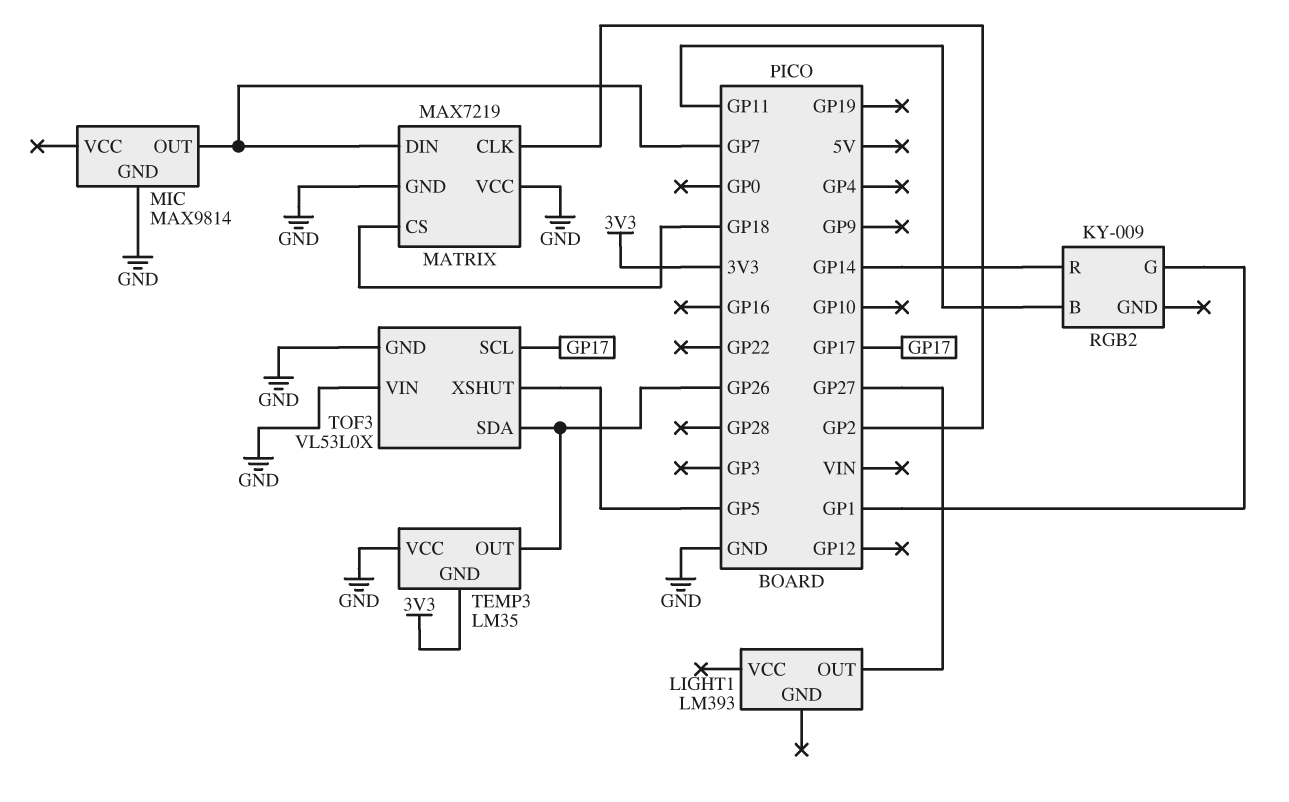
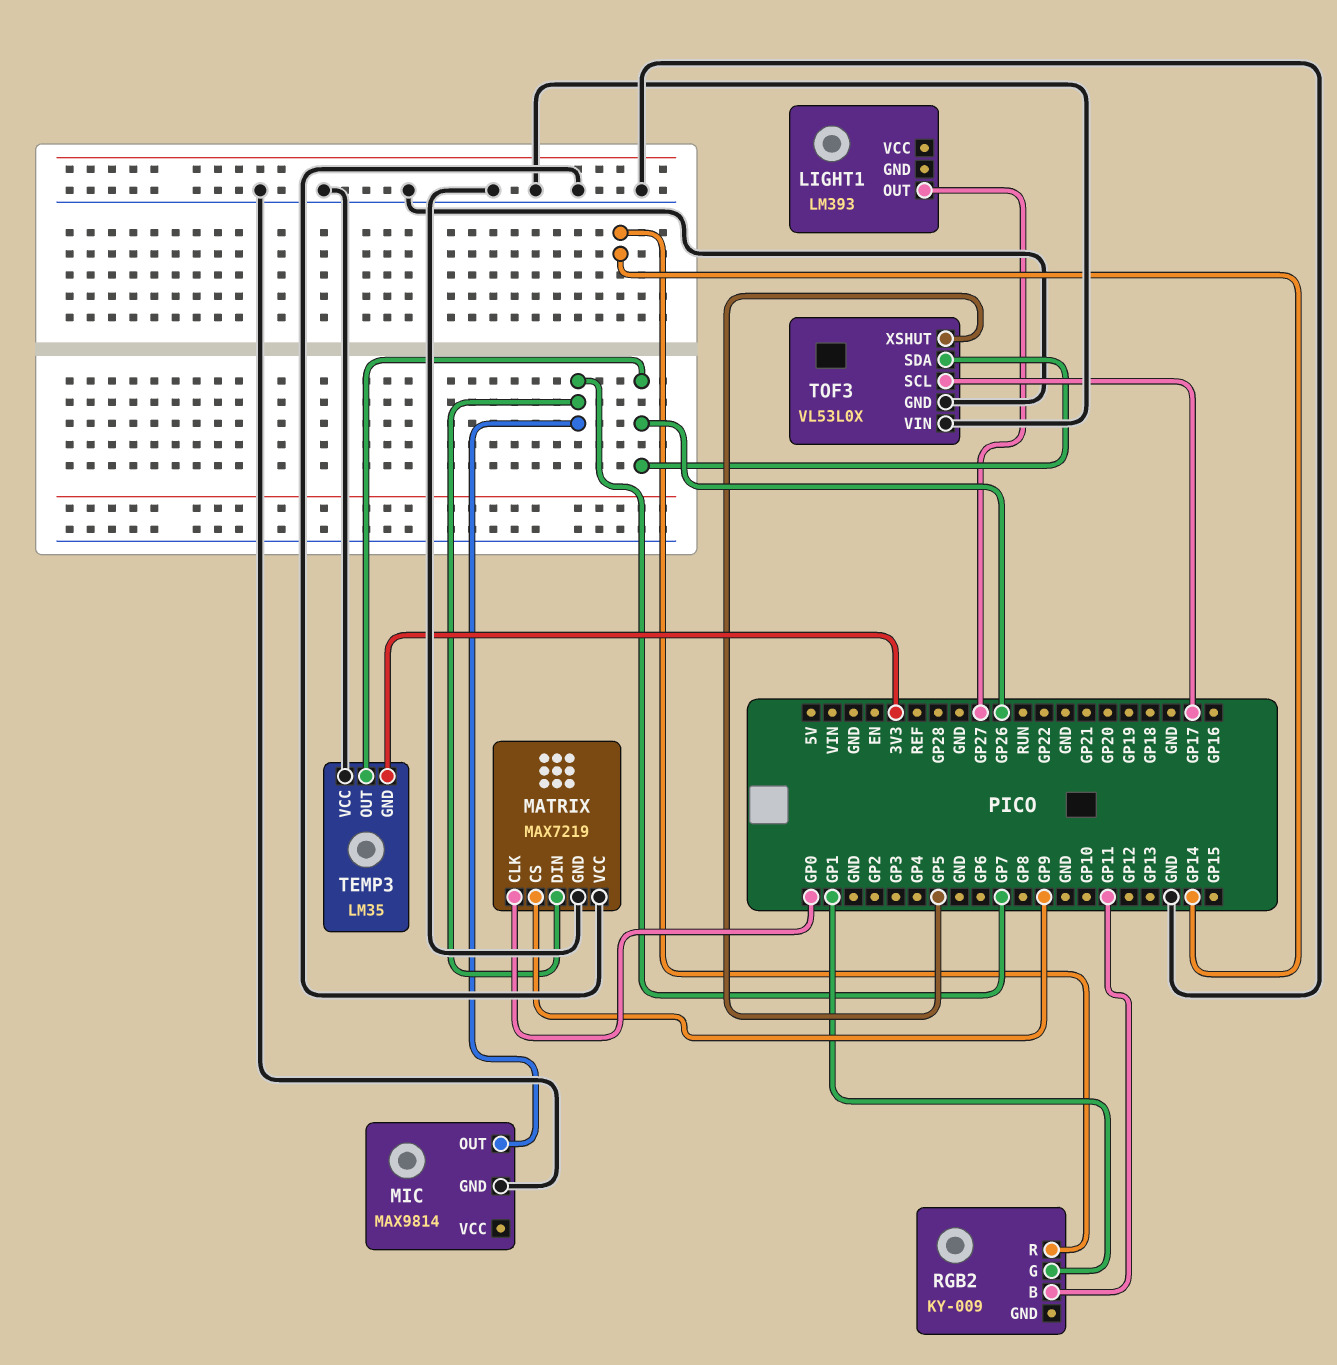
MATRIX pin CLK: GP2 -> GP0
MATRIX pin CS: GP18 -> GP9

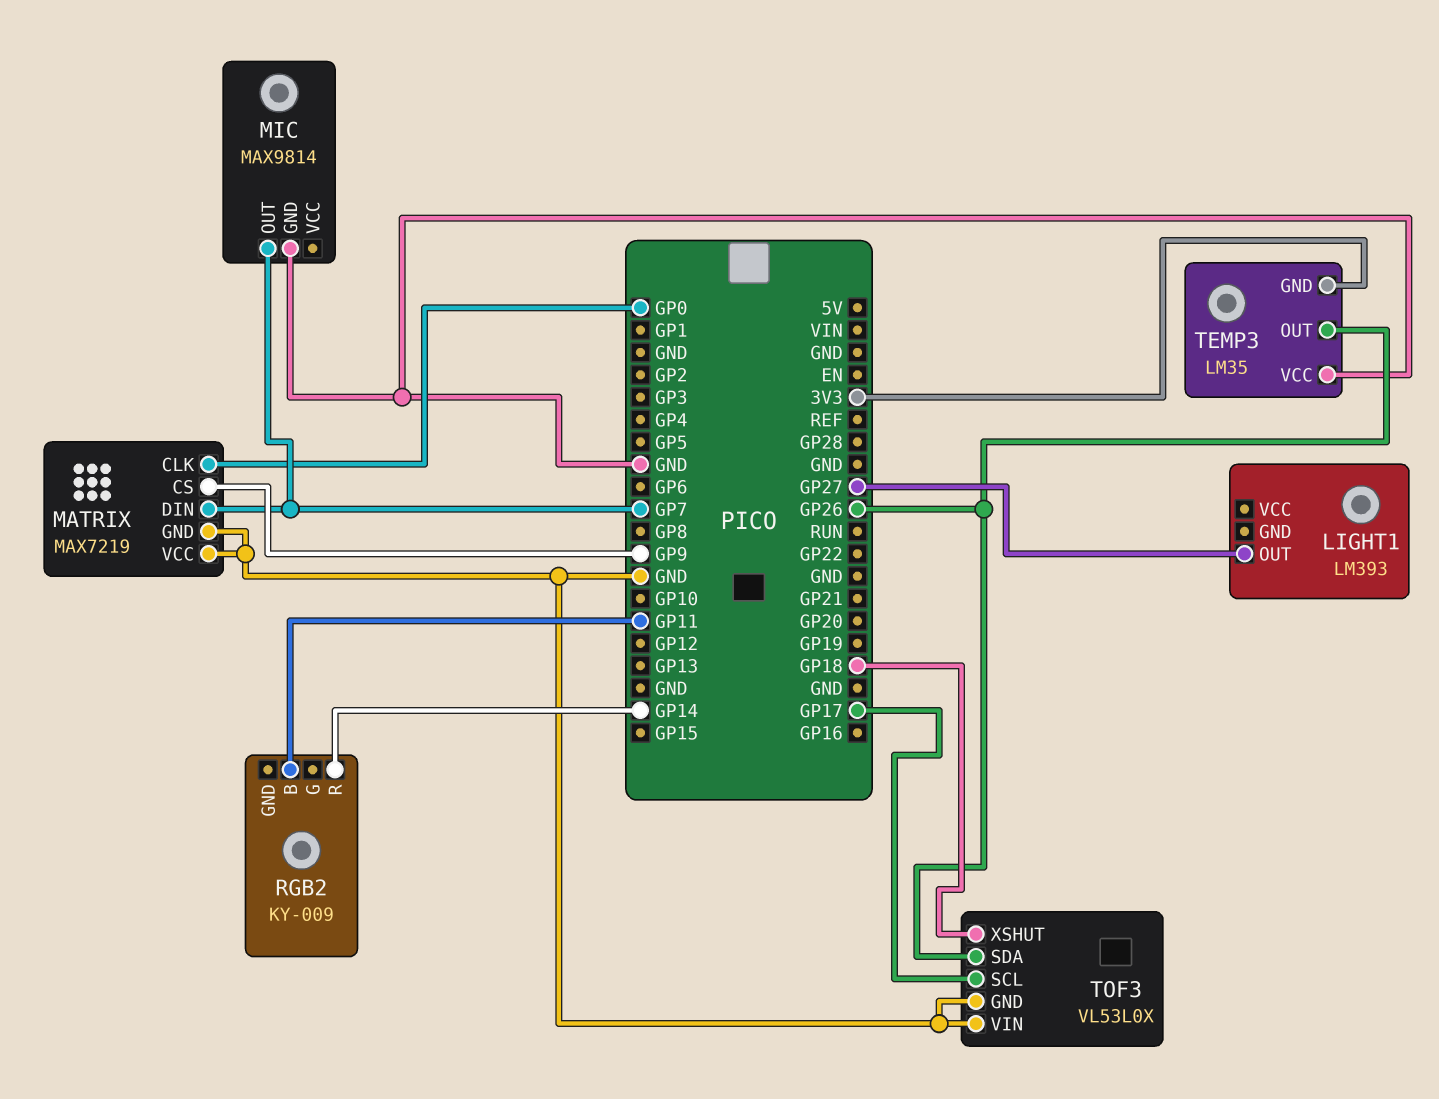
RGB2 pin G: GP1 -> none
TOF3 pin XSHUT: GP5 -> GP18

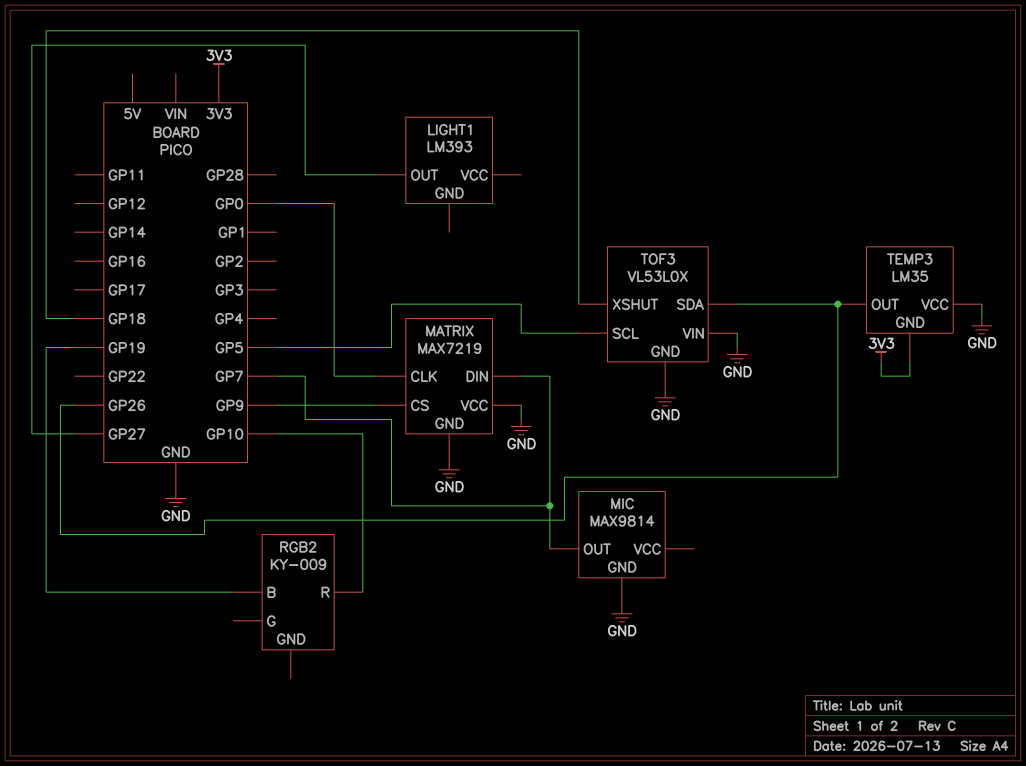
RGB2 pin B: GP11 -> GP19
RGB2 pin R: GP14 -> GP10
TOF3 pin SCL: GP17 -> GP5

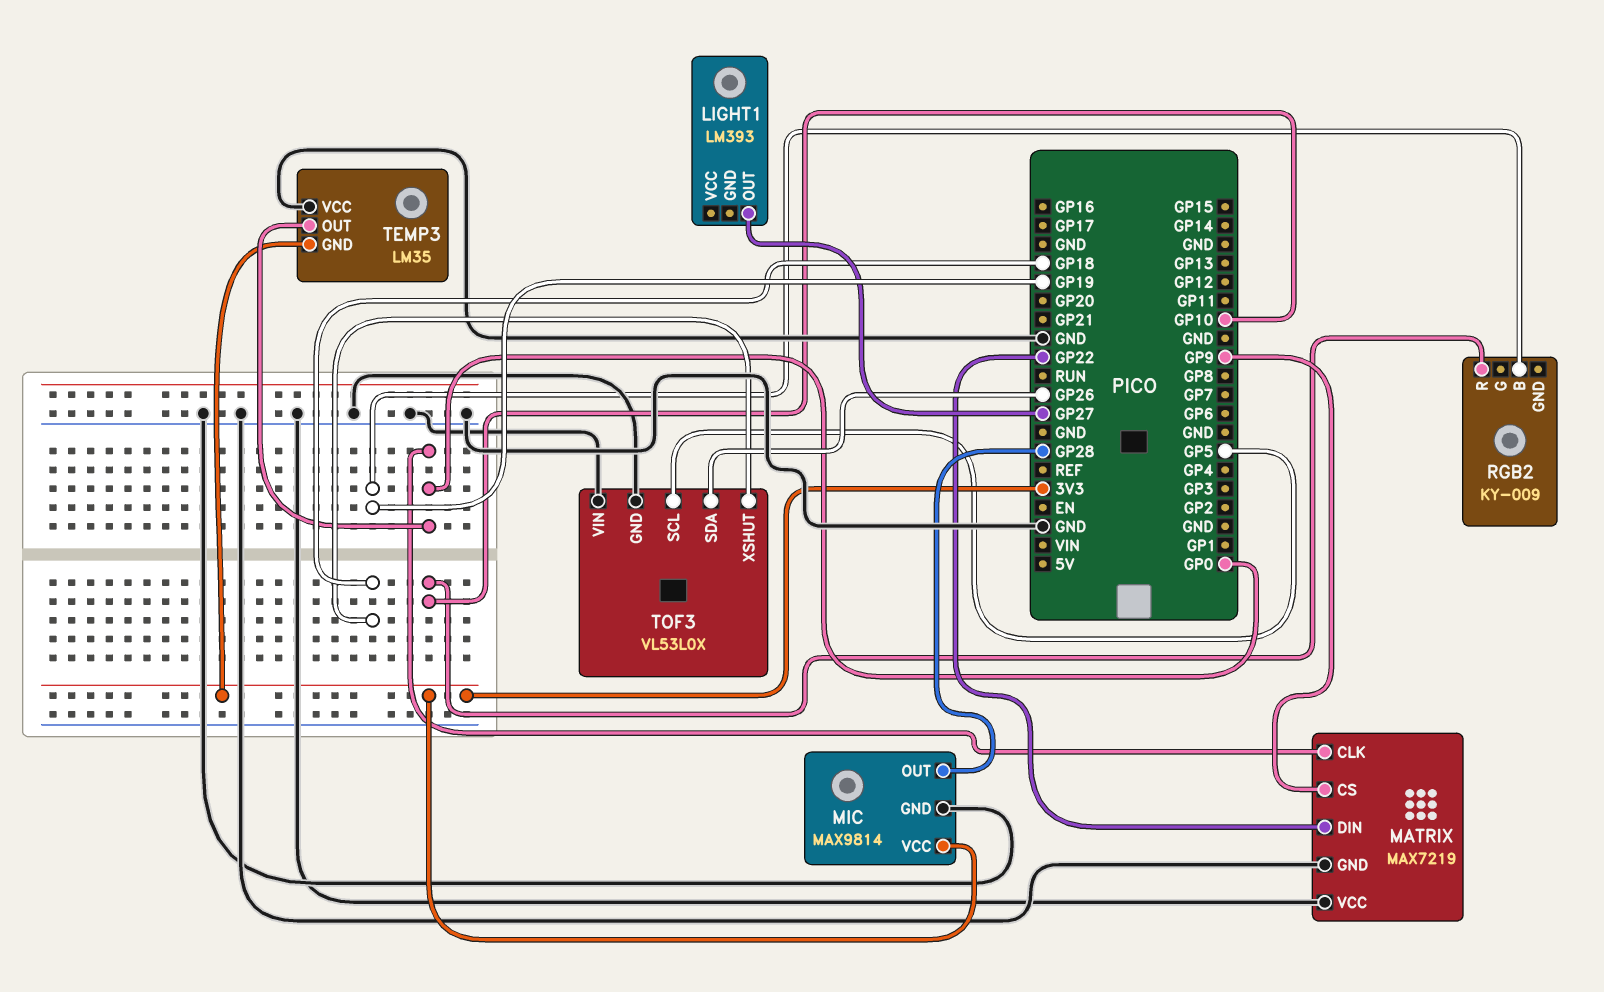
MATRIX pin DIN: GP7 -> GP22
MIC pin OUT: GP7 -> GP28
MIC pin VCC: none -> 3V3
TEMP3 pin OUT: GP26 -> GP0

